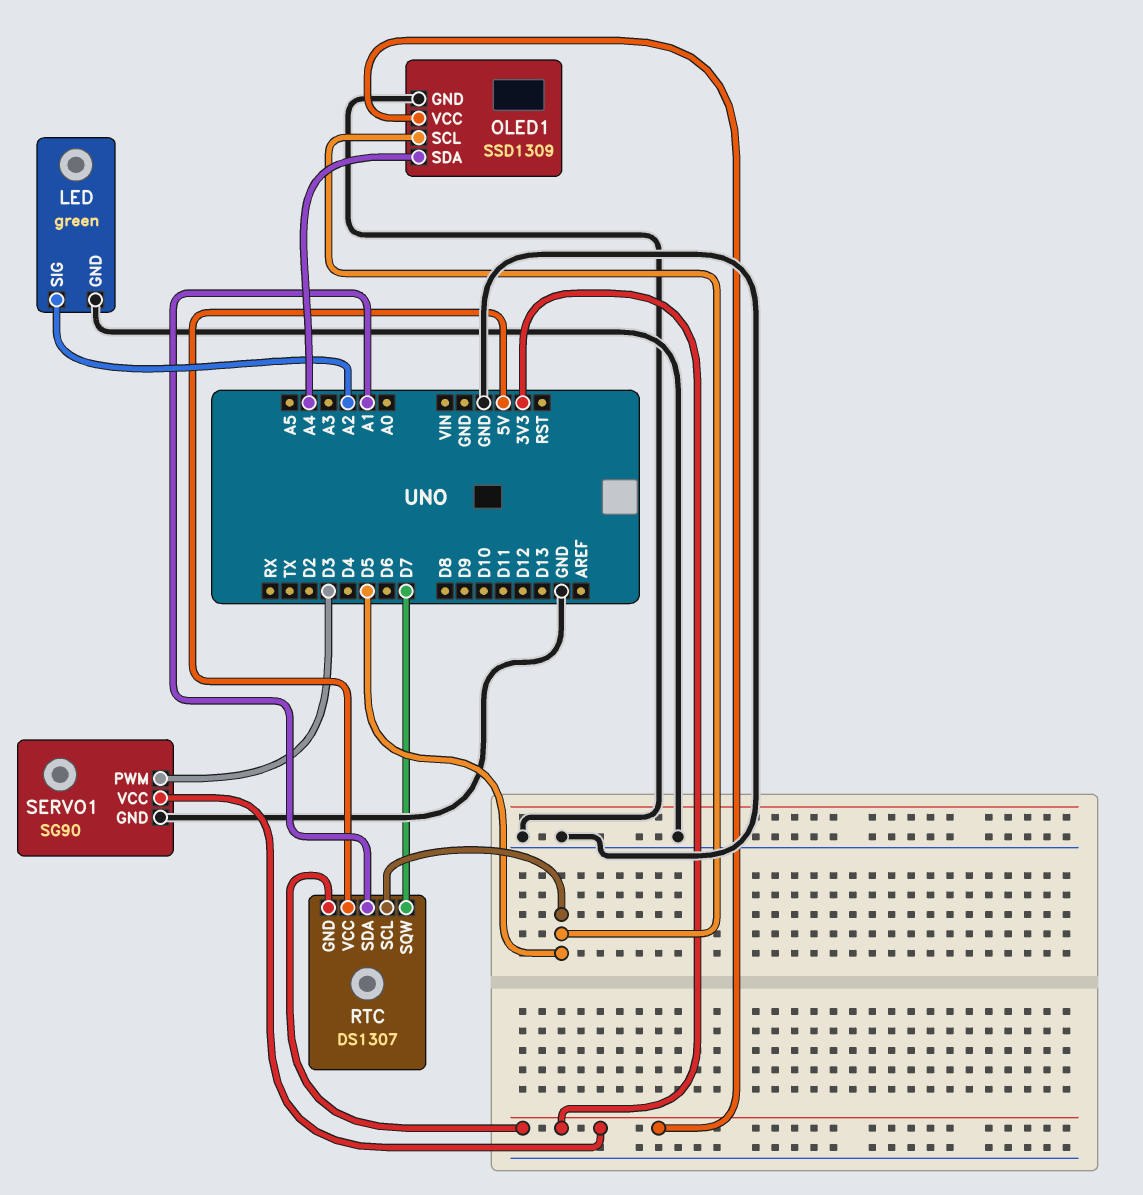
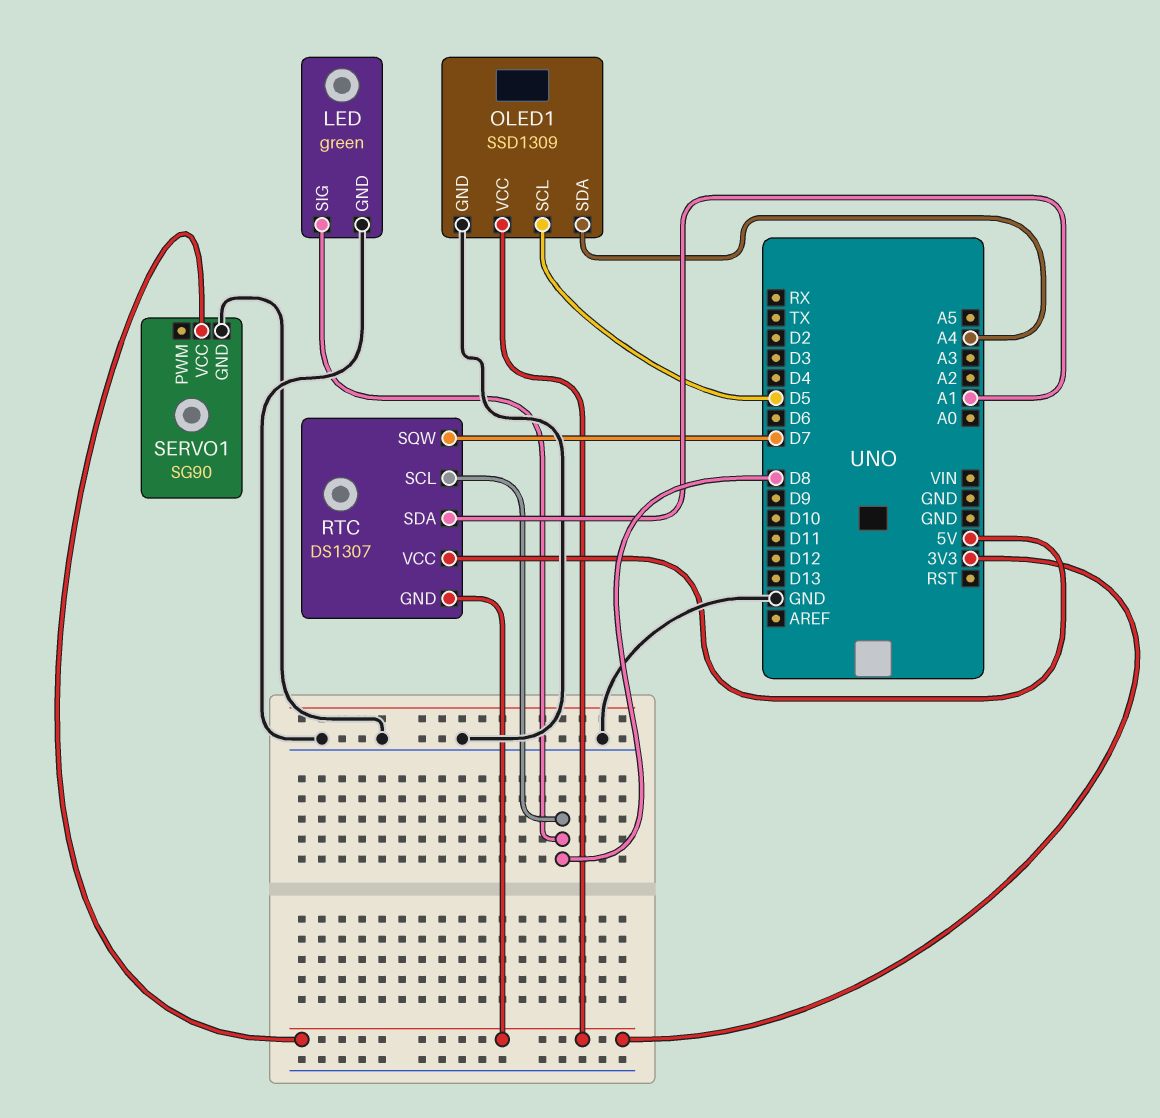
LED pin SIG: A2 -> D8
RTC pin SCL: D5 -> D8
SERVO1 pin PWM: D3 -> none

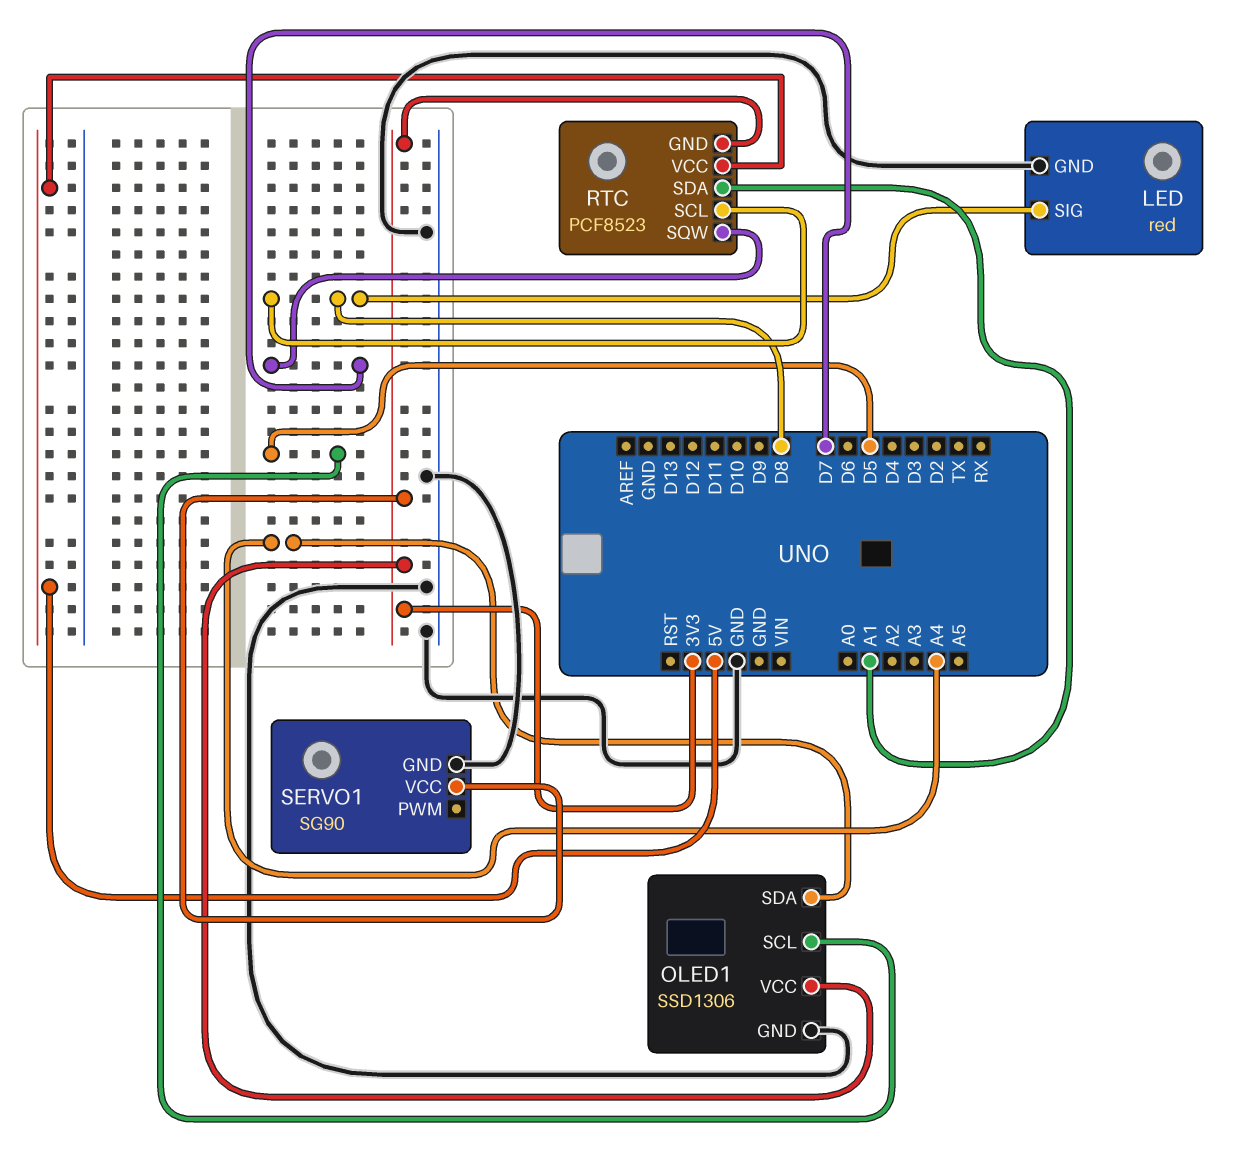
LED: green -> red
OLED1: SSD1309 -> SSD1306
RTC: DS1307 -> PCF8523

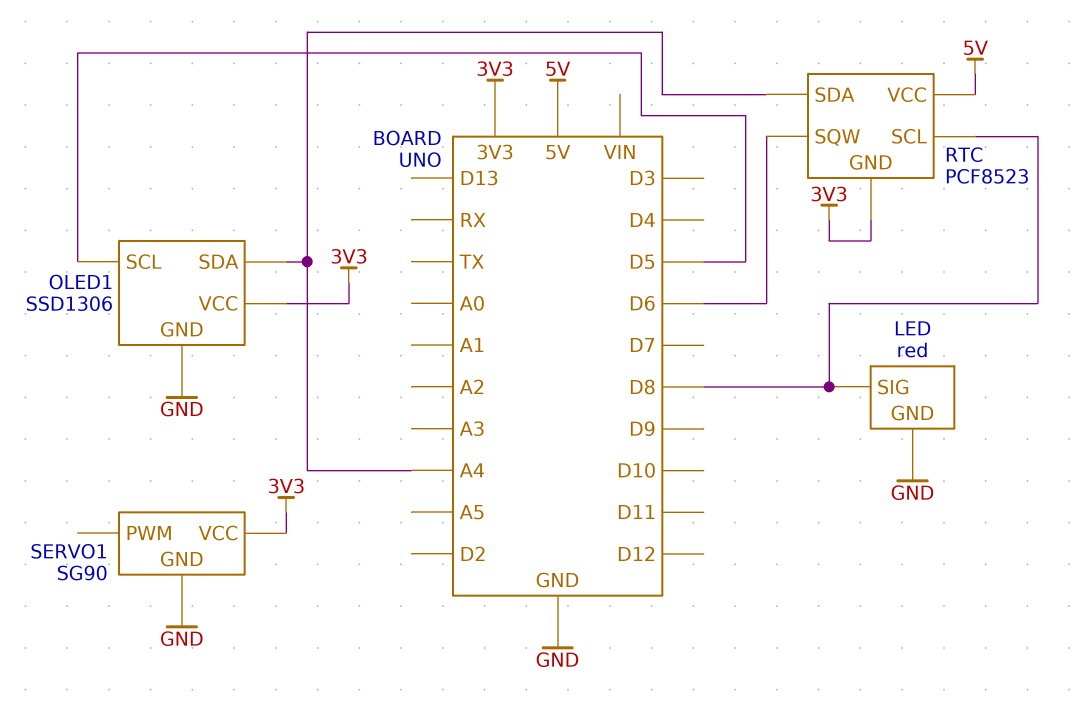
RTC pin SDA: A1 -> A4
RTC pin SQW: D7 -> D6

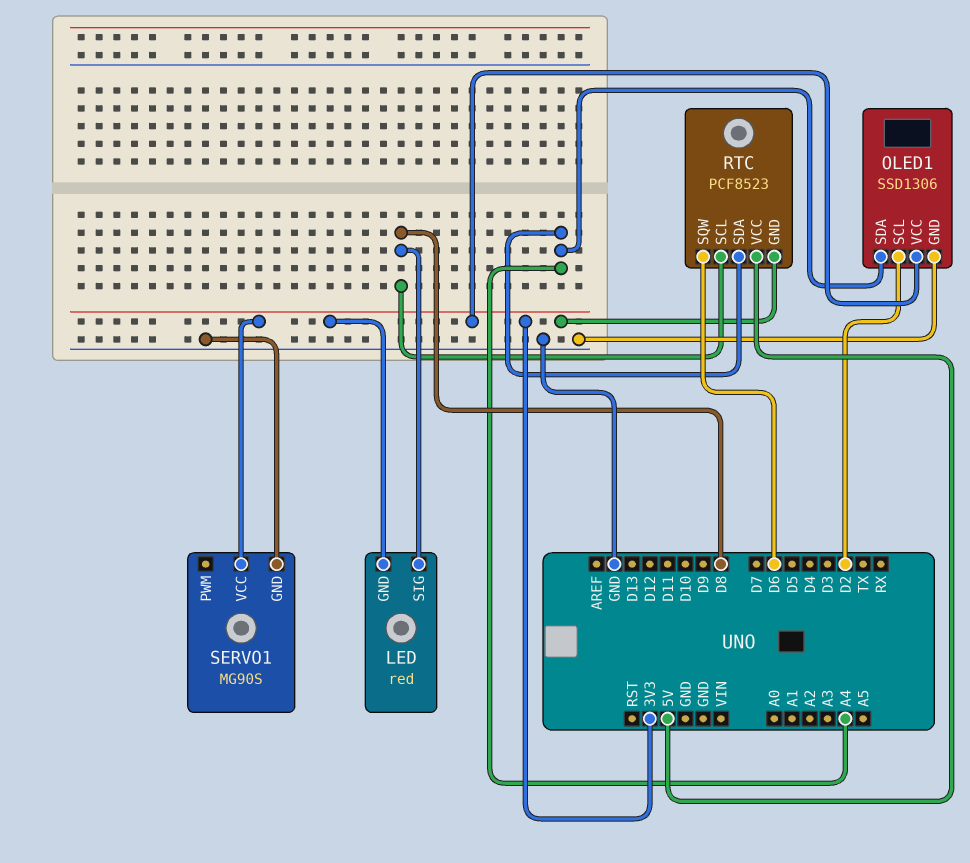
LED pin GND: GND -> 3V3
OLED1 pin SCL: D5 -> D2
SERVO1: SG90 -> MG90S

